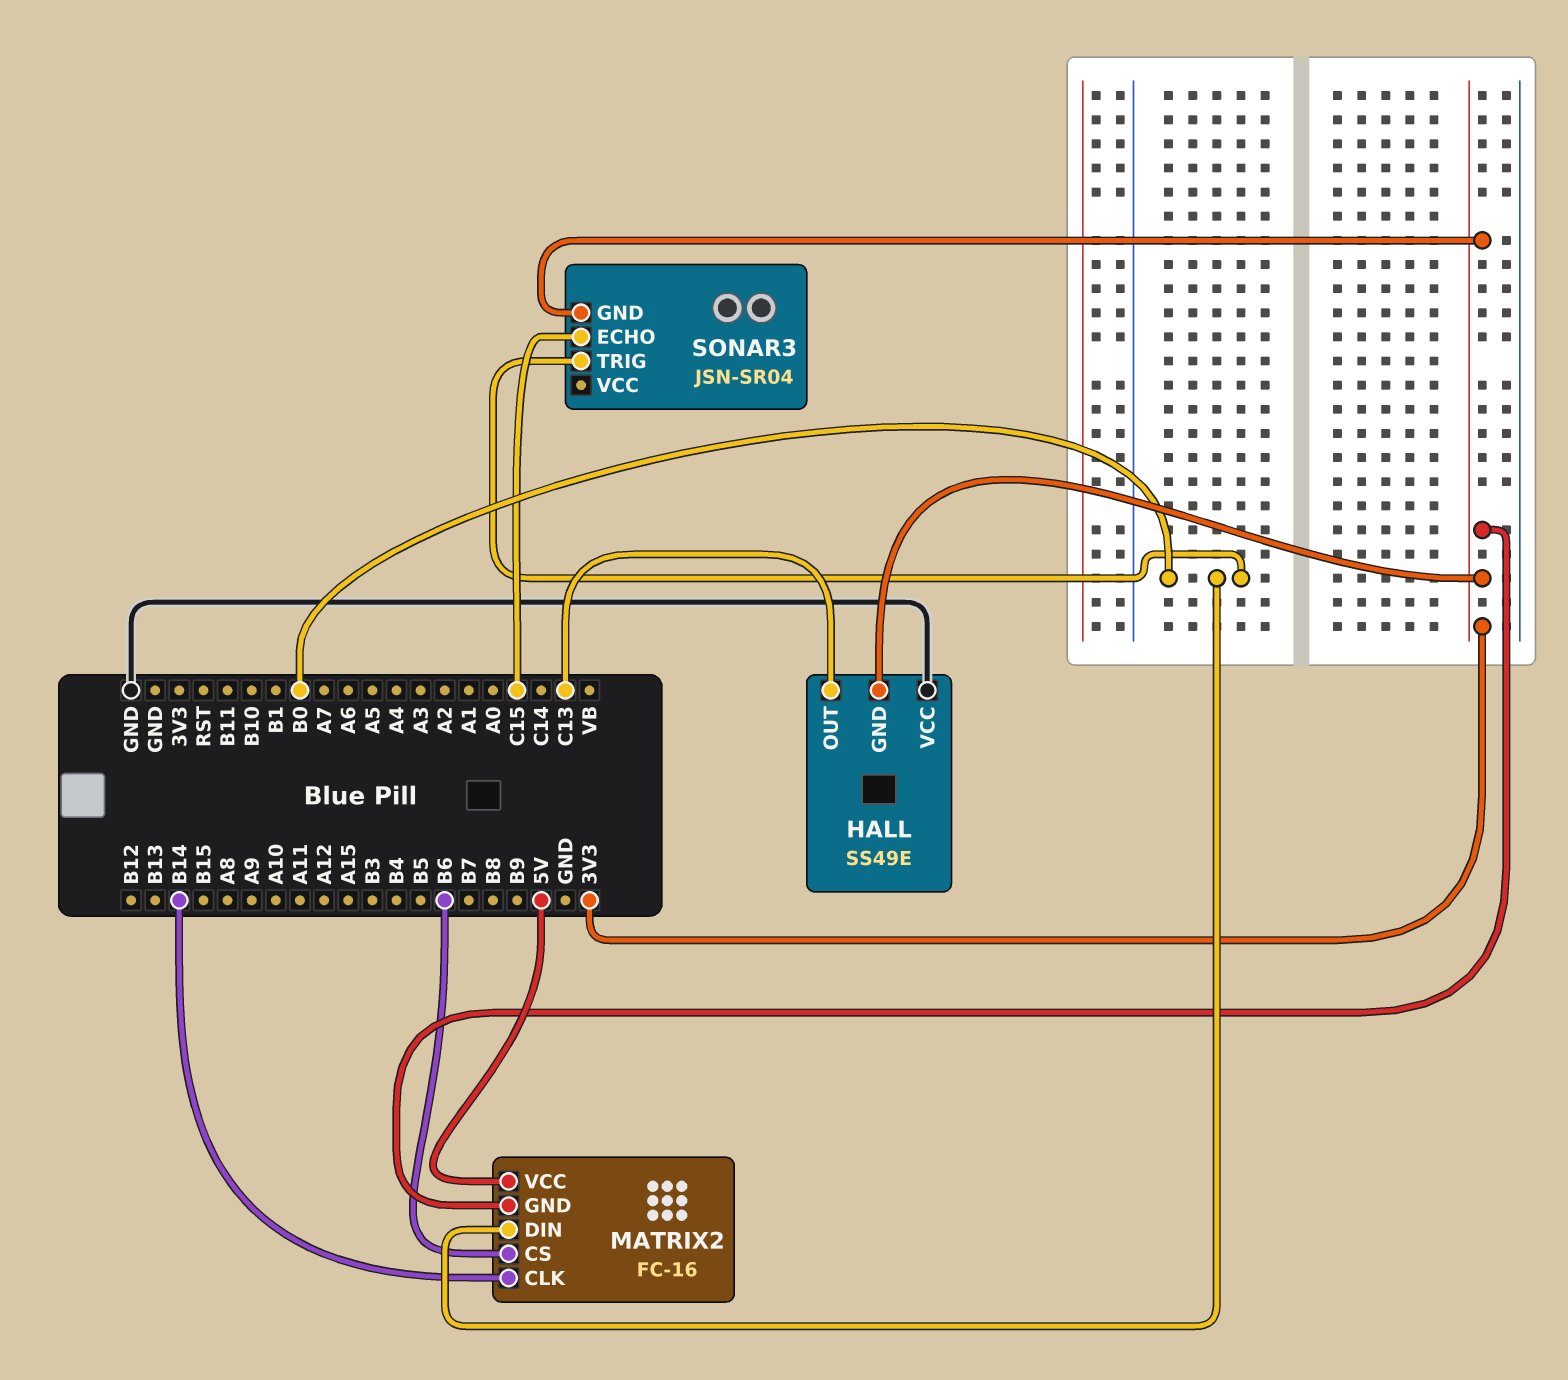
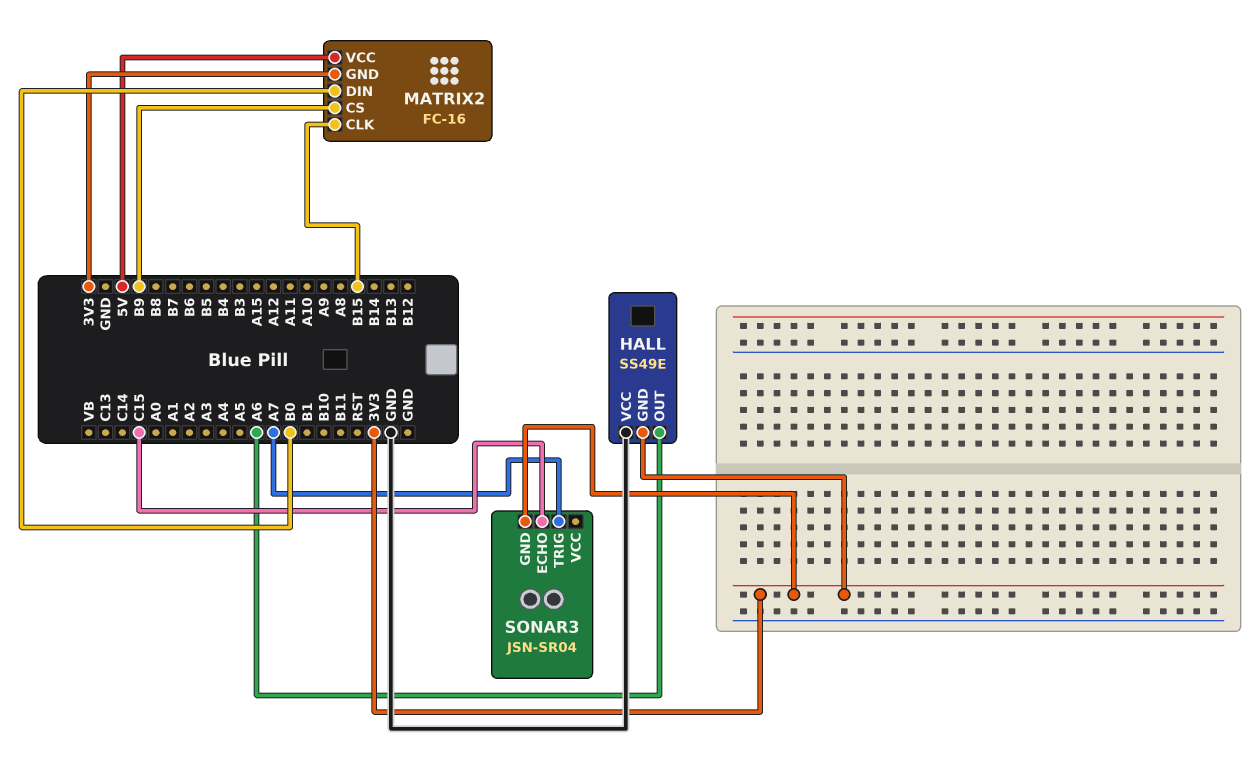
HALL pin OUT: C13 -> A6
MATRIX2 pin CLK: B14 -> B15
MATRIX2 pin CS: B6 -> B9
SONAR3 pin TRIG: B0 -> A7

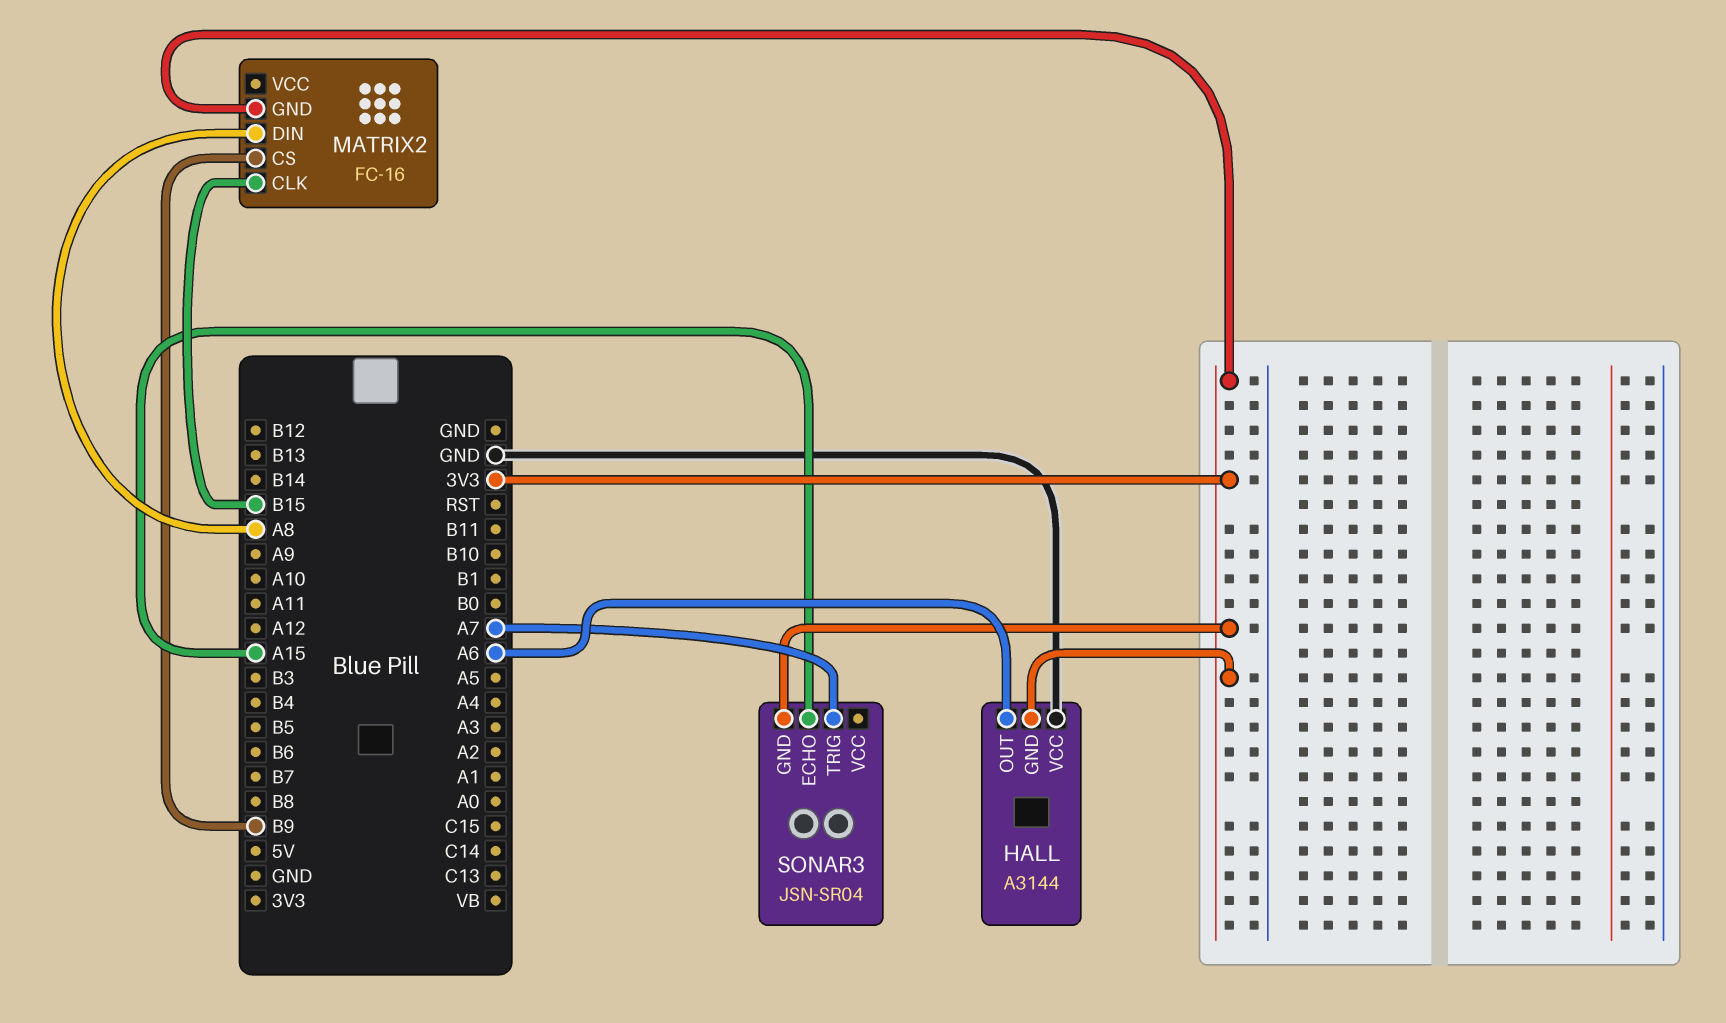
HALL: SS49E -> A3144
MATRIX2 pin DIN: B0 -> A8
MATRIX2 pin VCC: 5V -> none
SONAR3 pin ECHO: C15 -> A15

